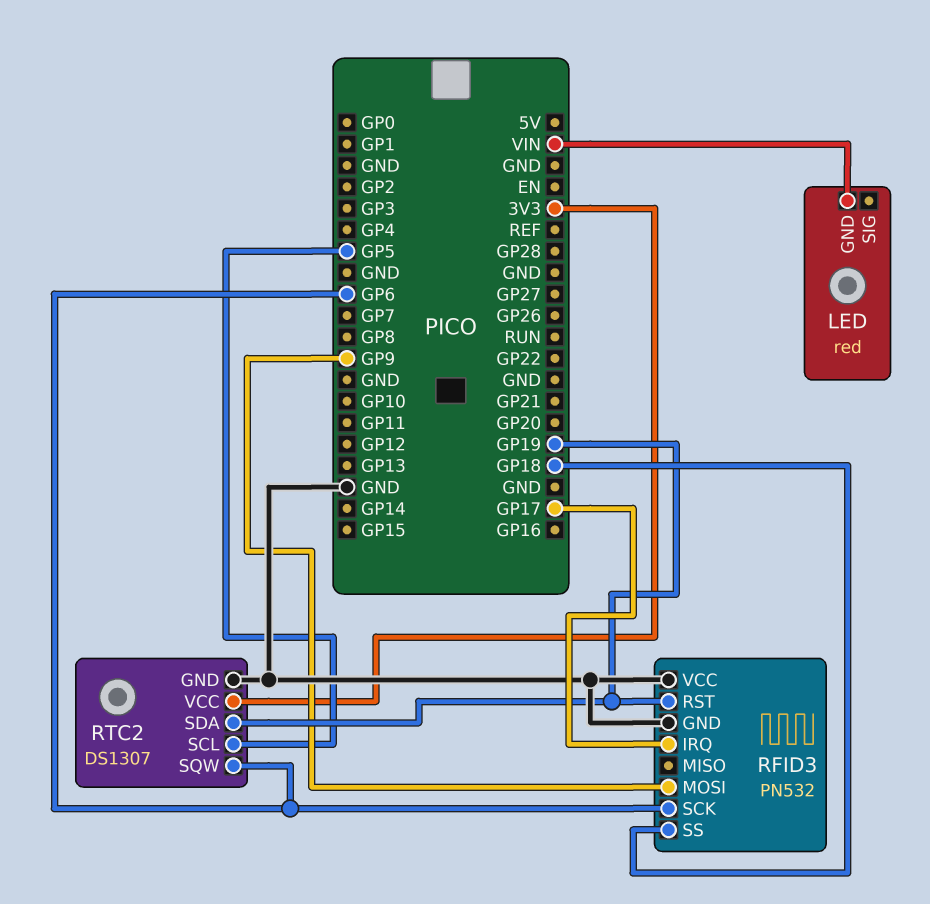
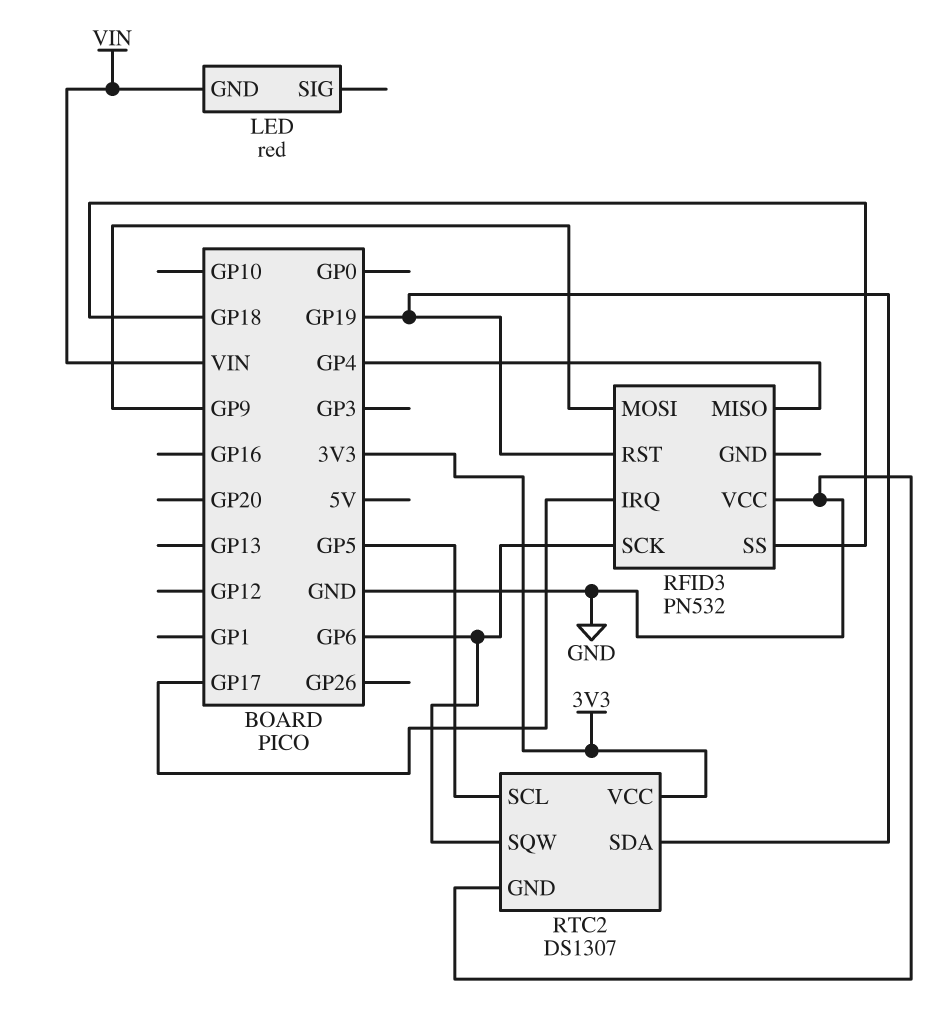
RFID3 pin GND: GND -> none
RFID3 pin MISO: none -> GP4

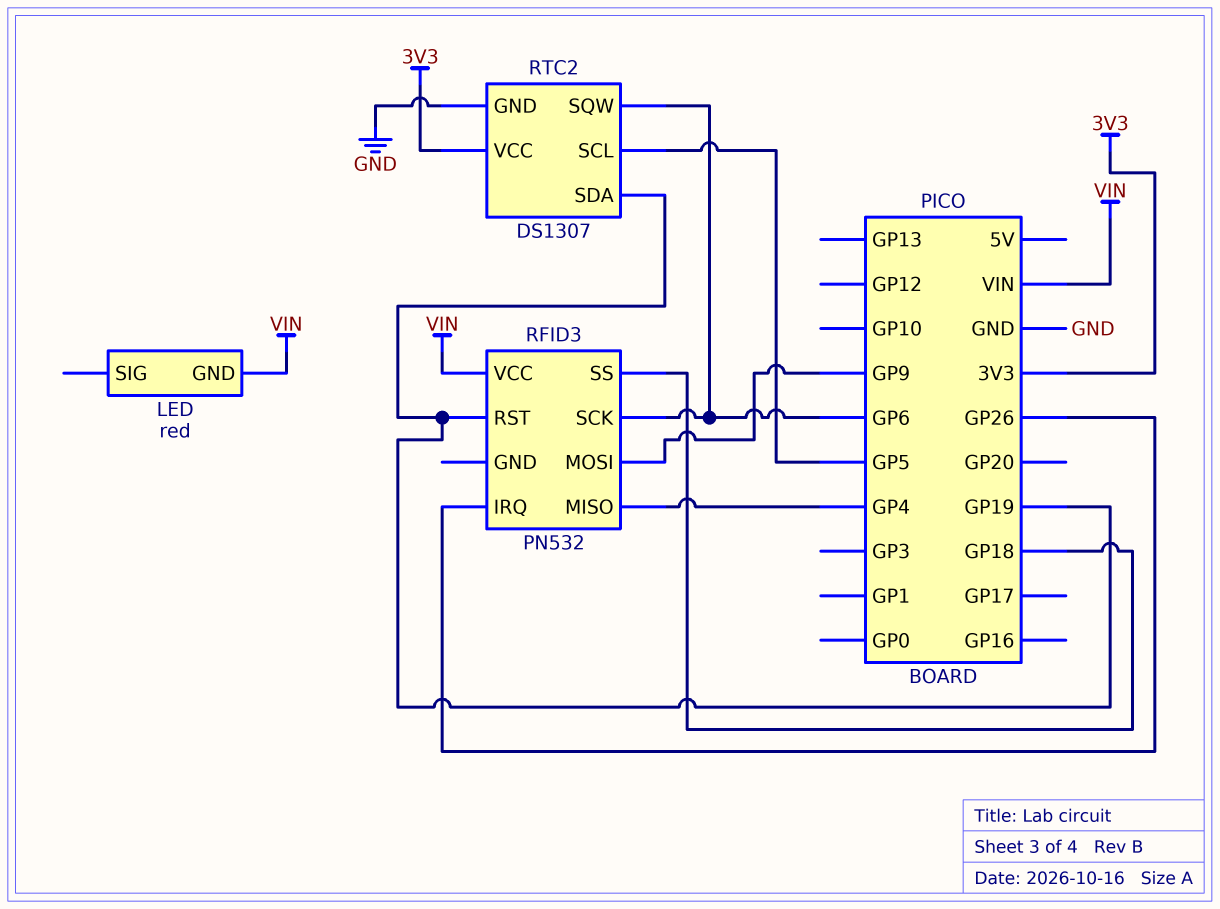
RFID3 pin IRQ: GP17 -> GP26
RFID3 pin VCC: GND -> VIN

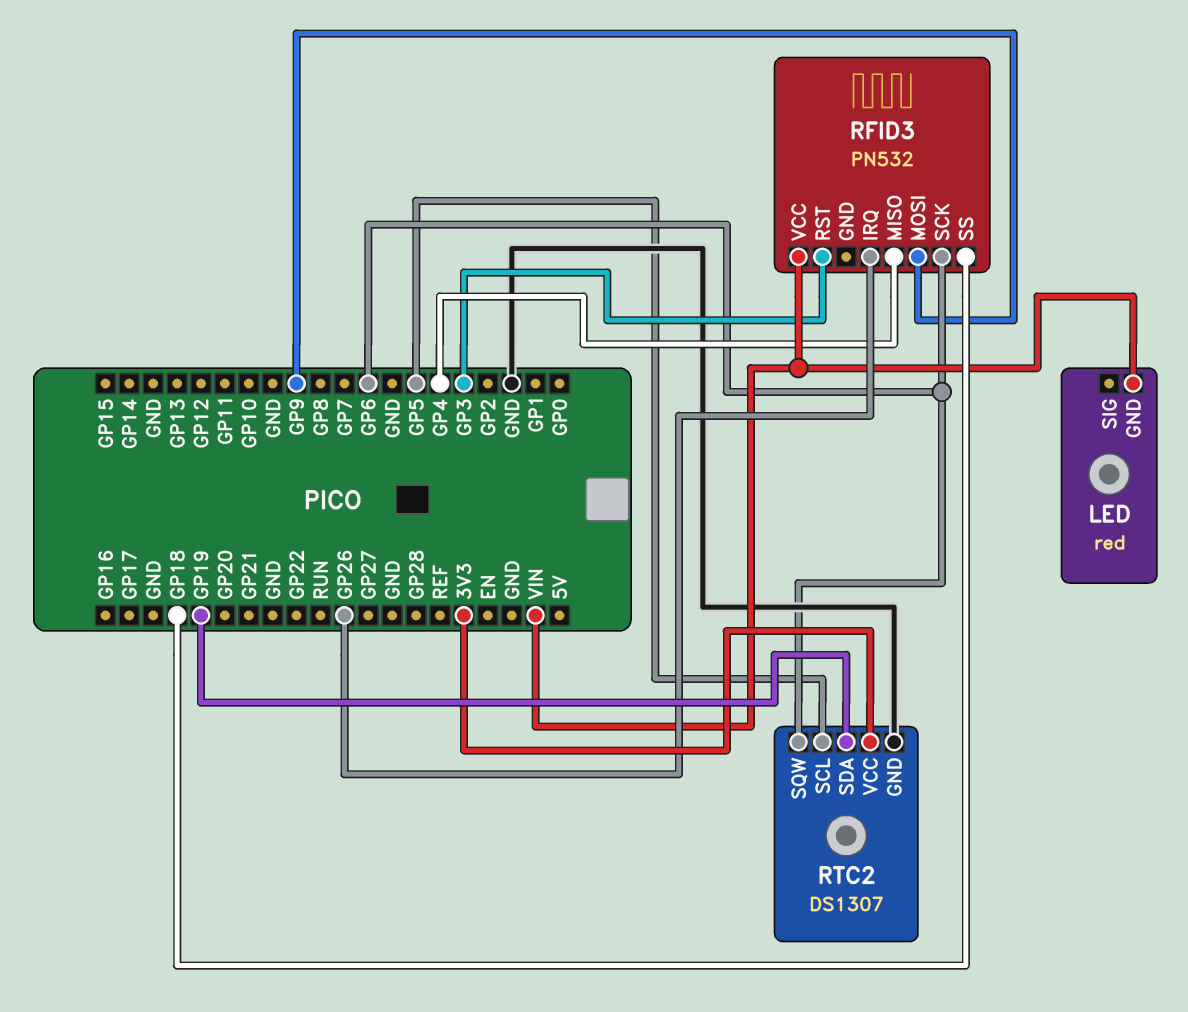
RFID3 pin RST: GP19 -> GP3

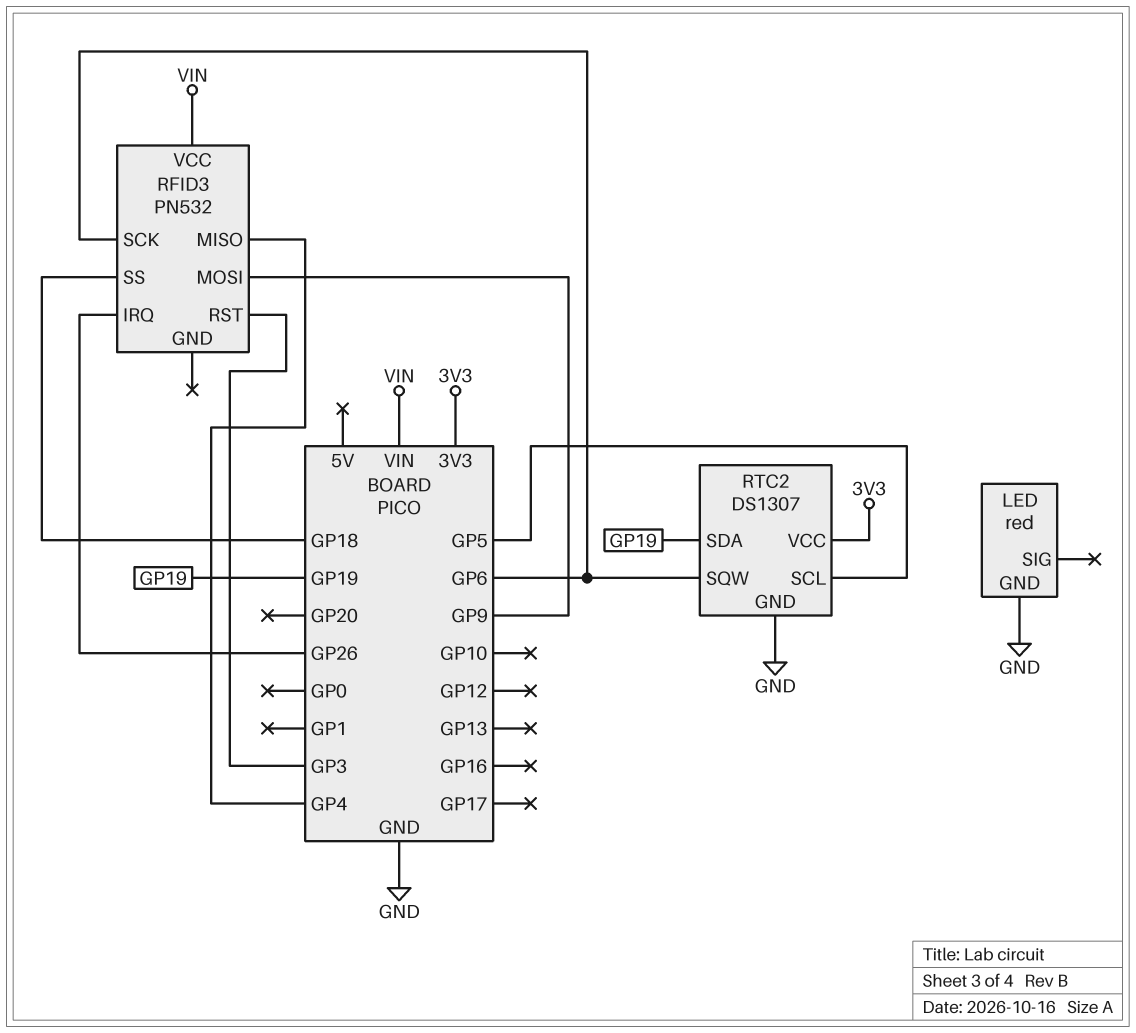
LED pin GND: VIN -> GND

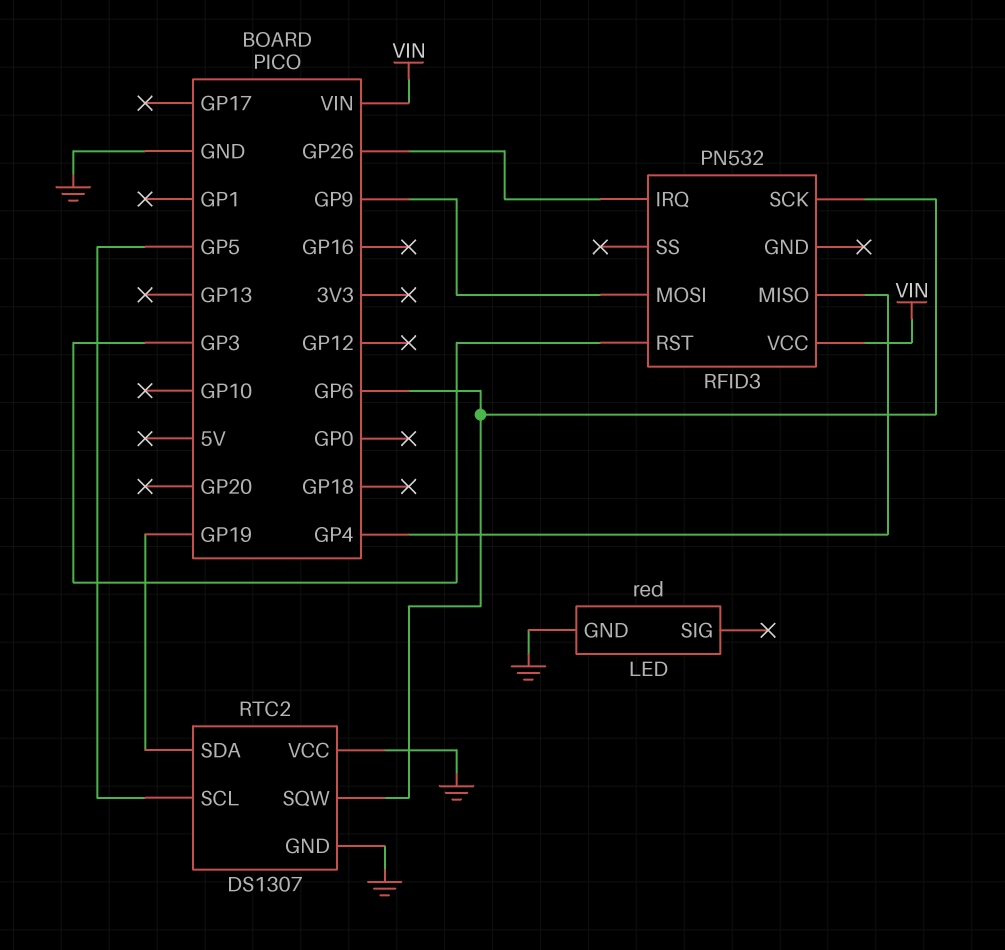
RFID3 pin SS: GP18 -> none
RTC2 pin VCC: 3V3 -> GND

